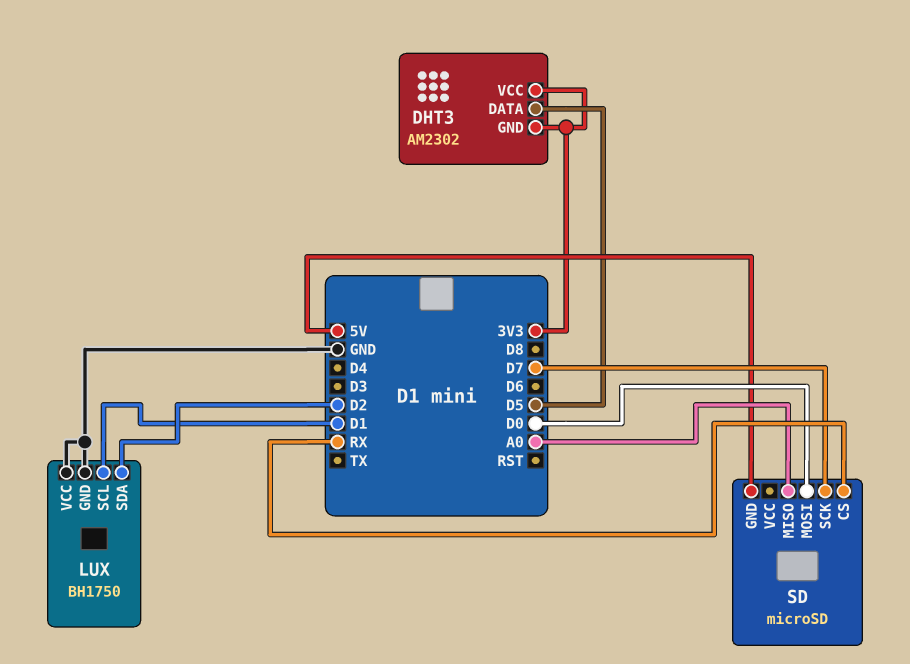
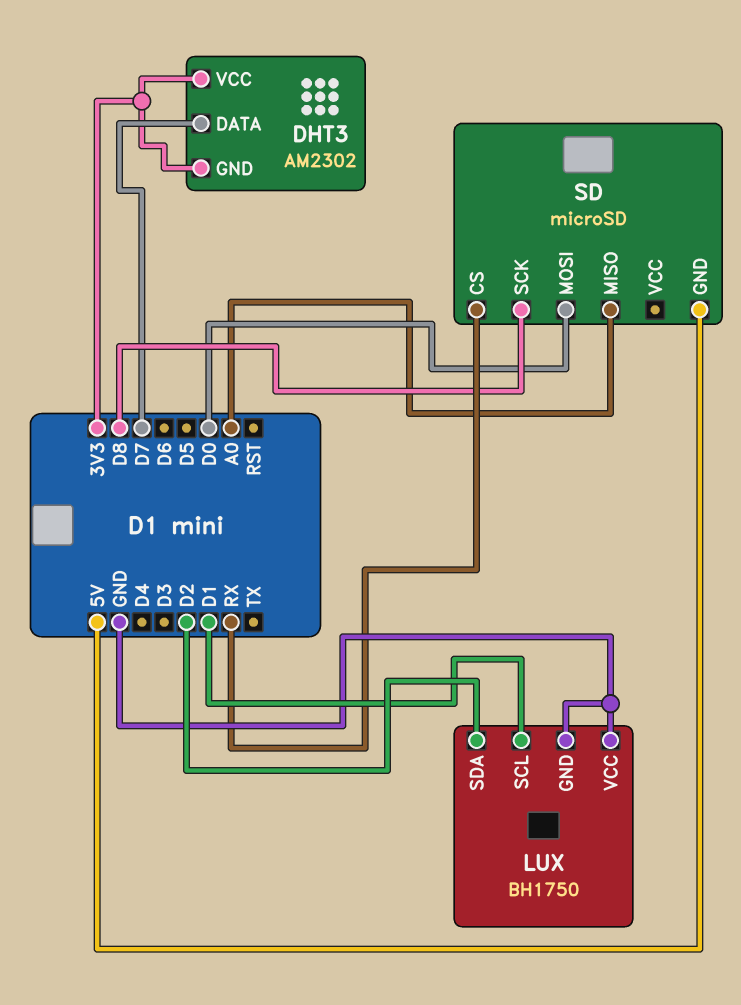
DHT3 pin DATA: D5 -> D7
SD pin SCK: D7 -> D8

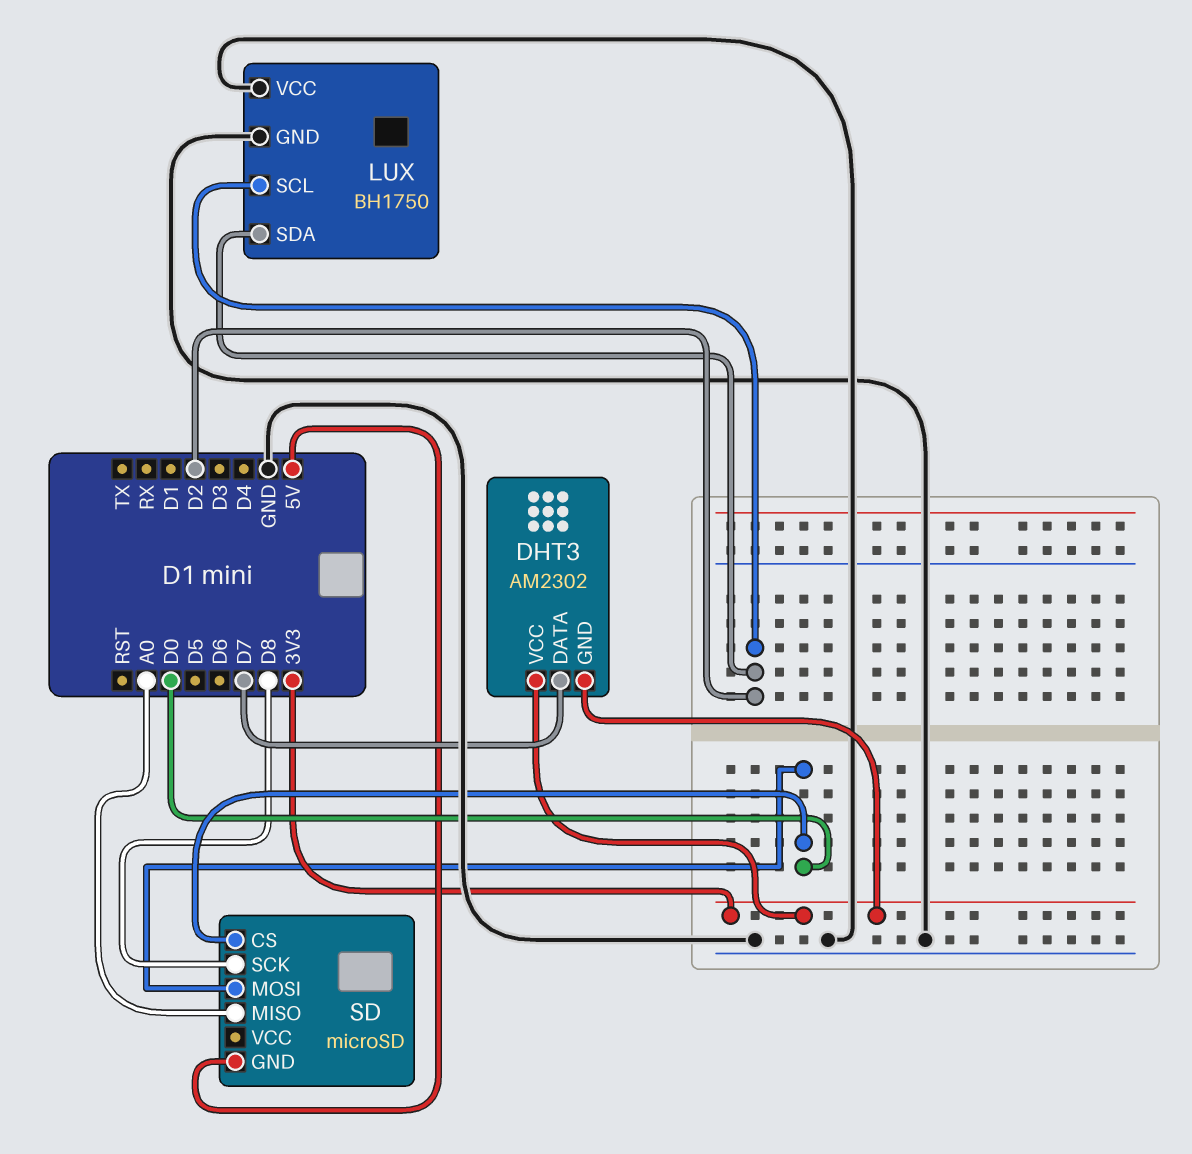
LUX pin SCL: D1 -> D2
SD pin CS: RX -> D0

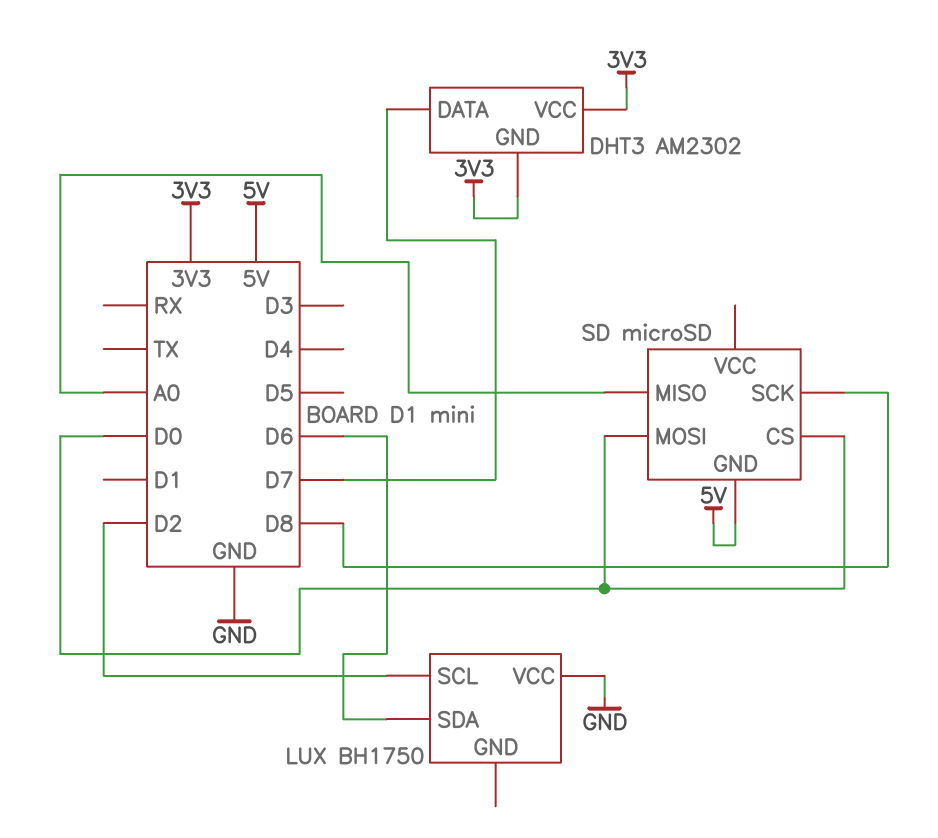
LUX pin GND: GND -> none
LUX pin SDA: D2 -> D6

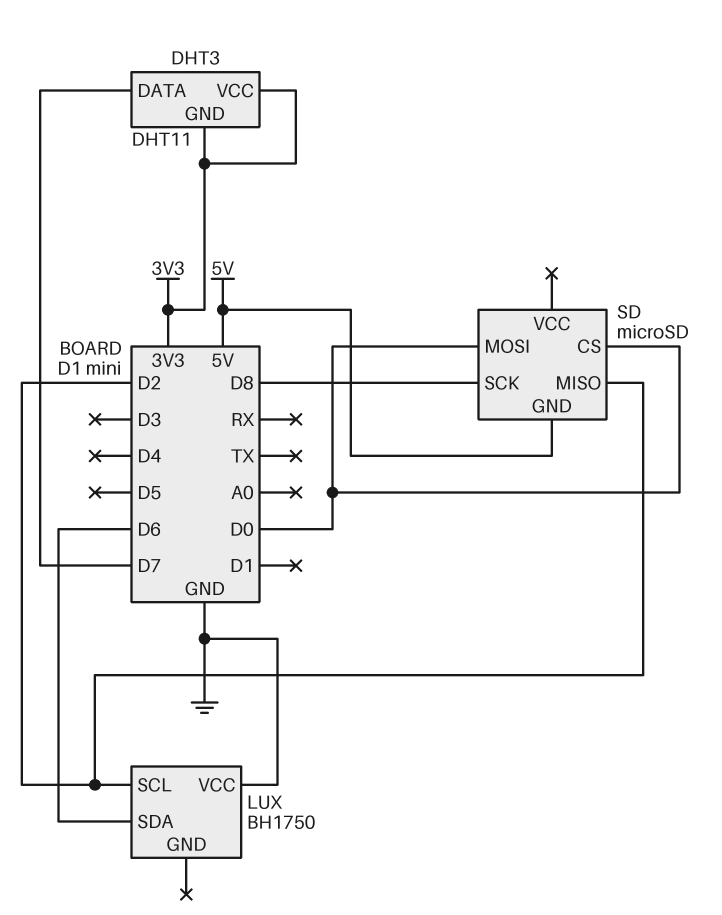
DHT3: AM2302 -> DHT11
SD pin MISO: A0 -> D2

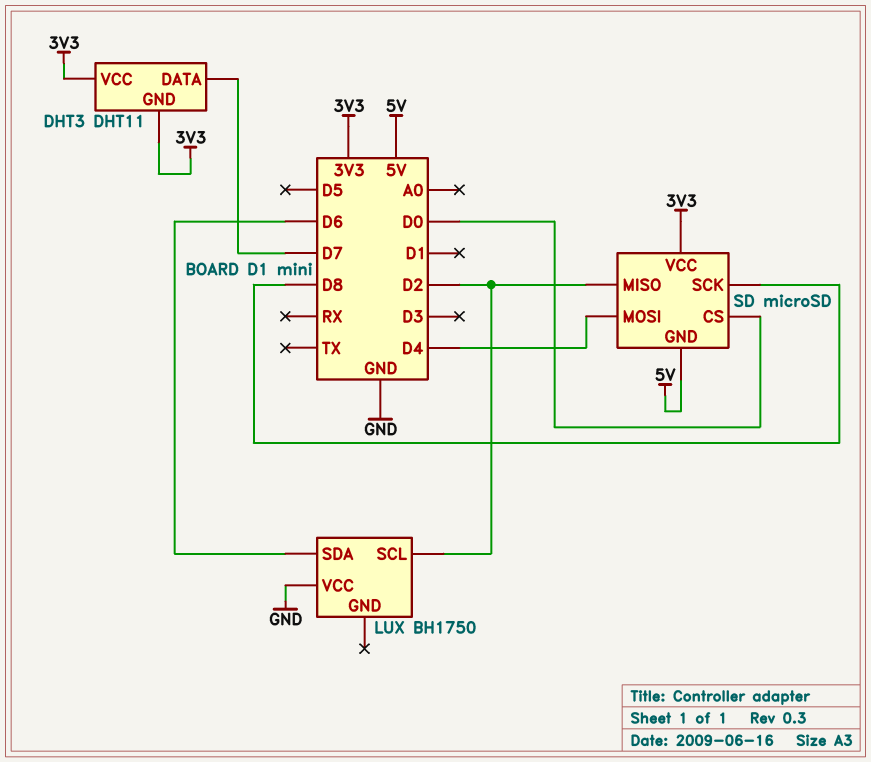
SD pin MOSI: D0 -> D4
SD pin VCC: none -> 3V3

